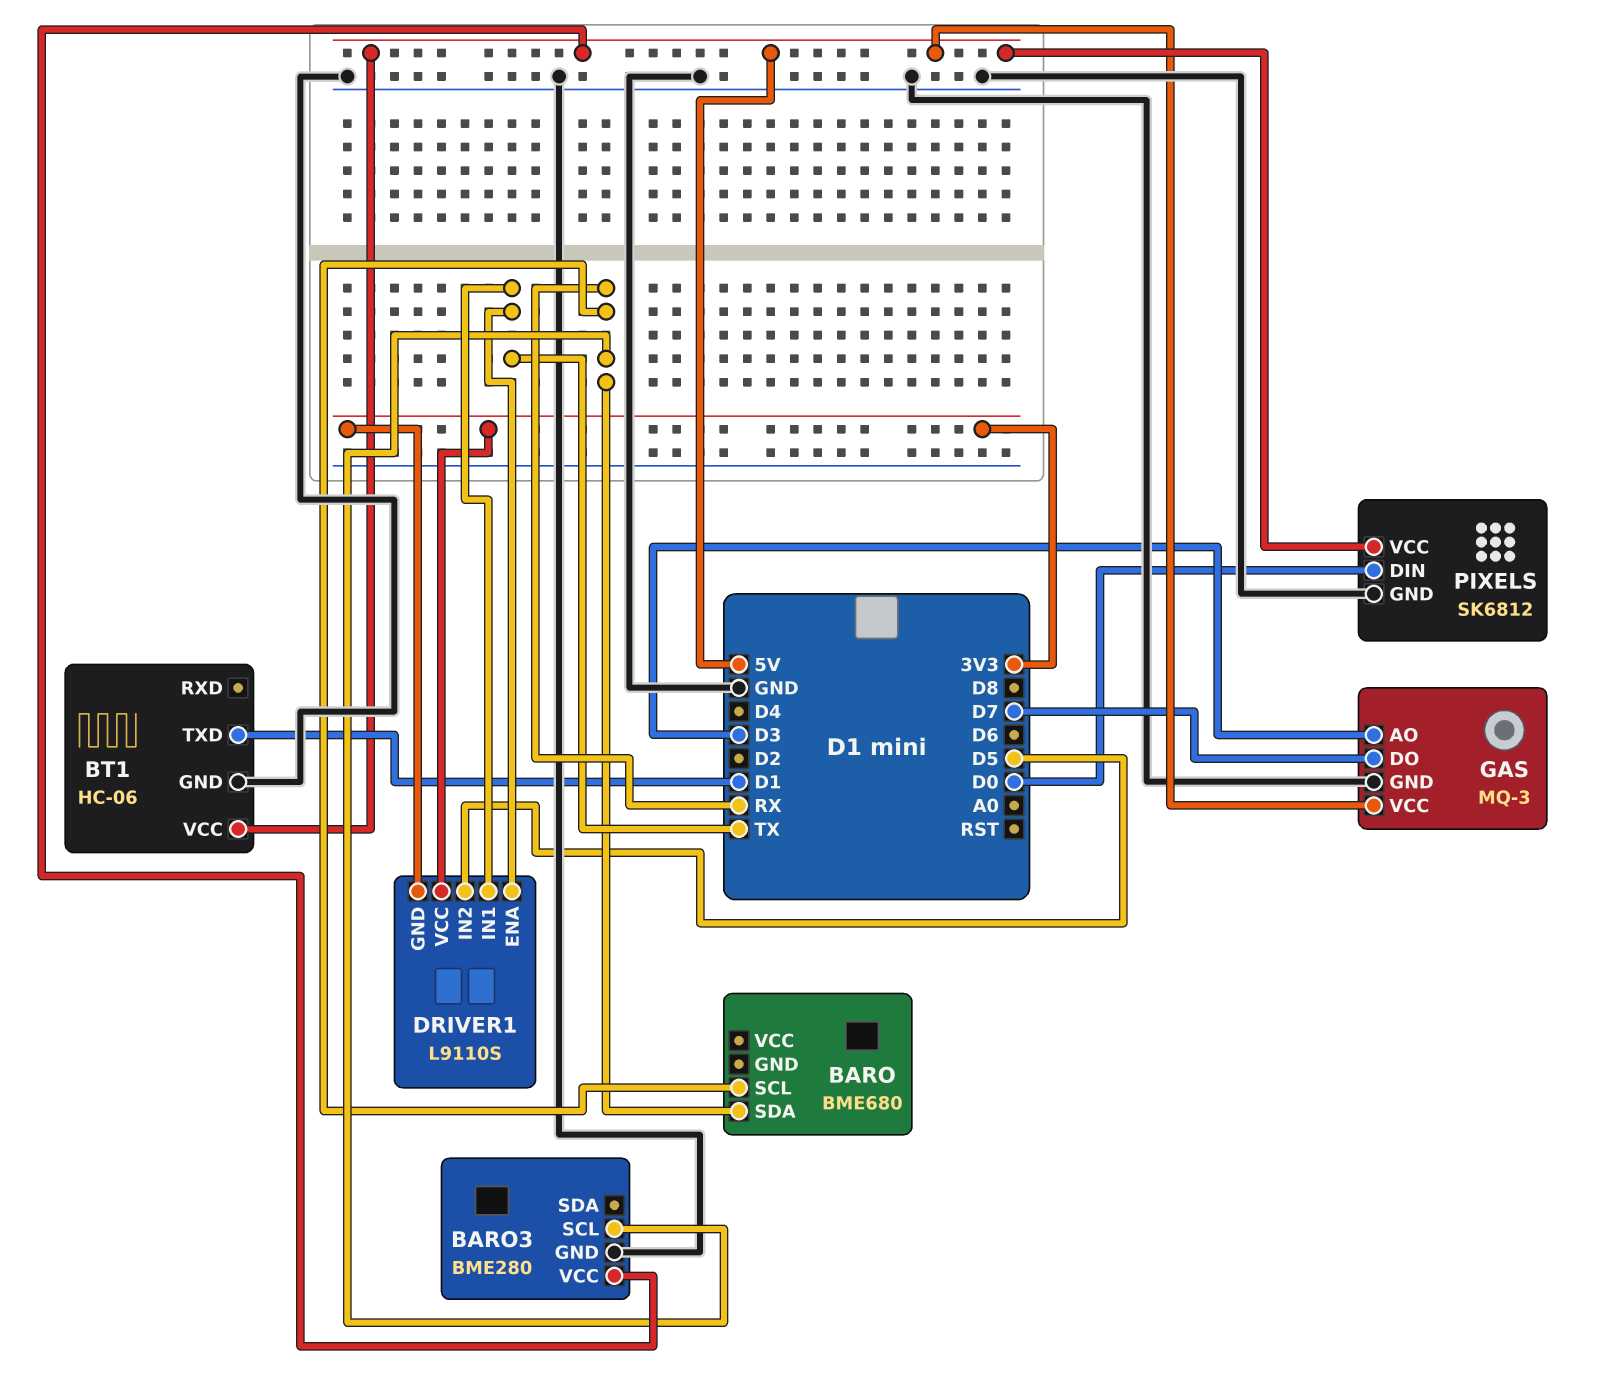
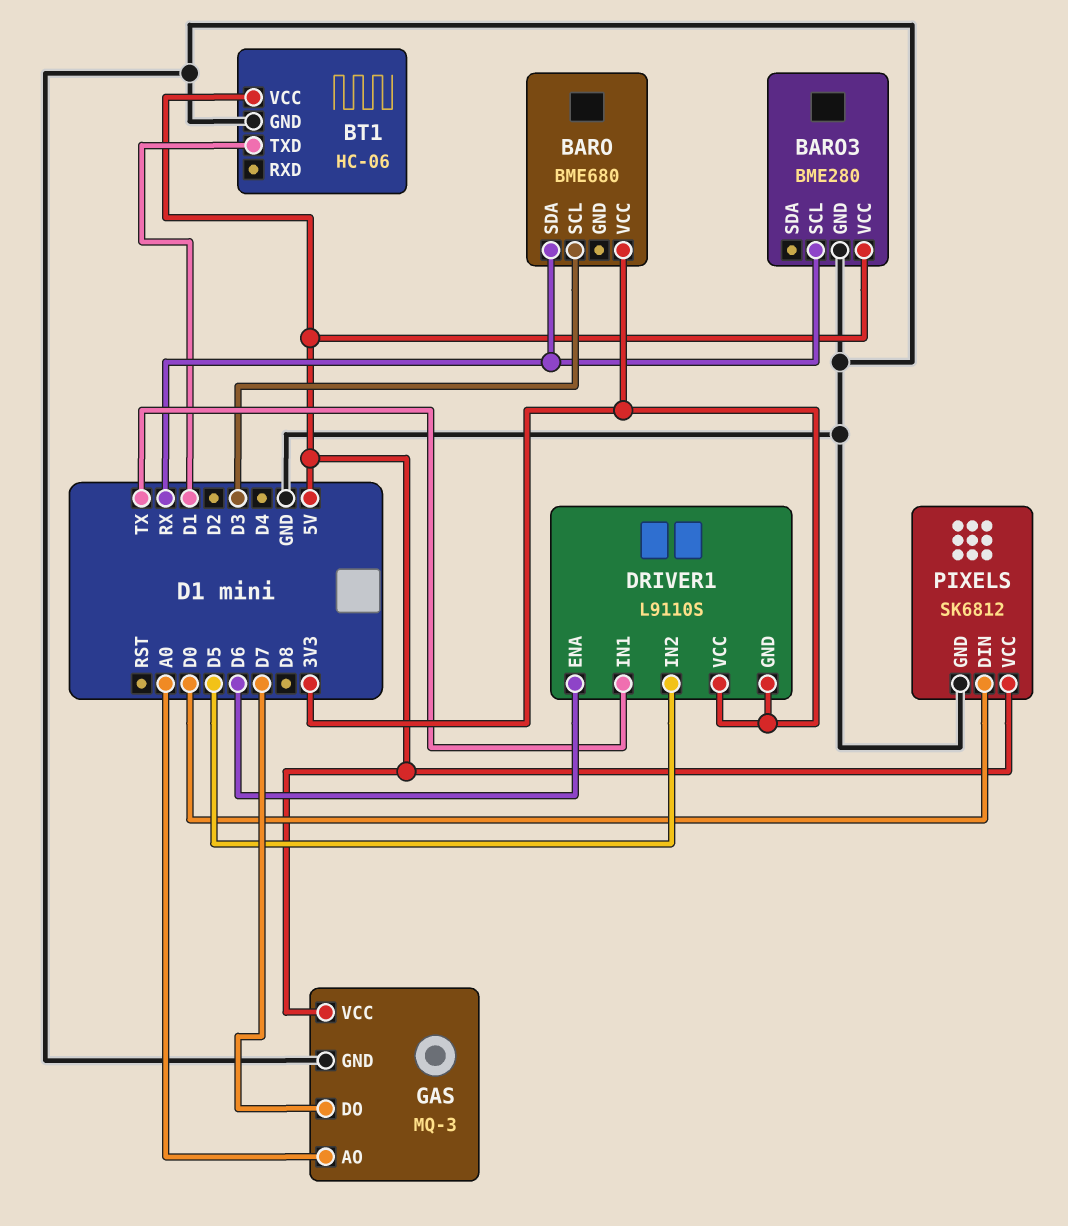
BARO pin SCL: RX -> D3
BARO pin VCC: none -> 3V3
DRIVER1 pin ENA: TX -> D6
GAS pin AO: D3 -> A0

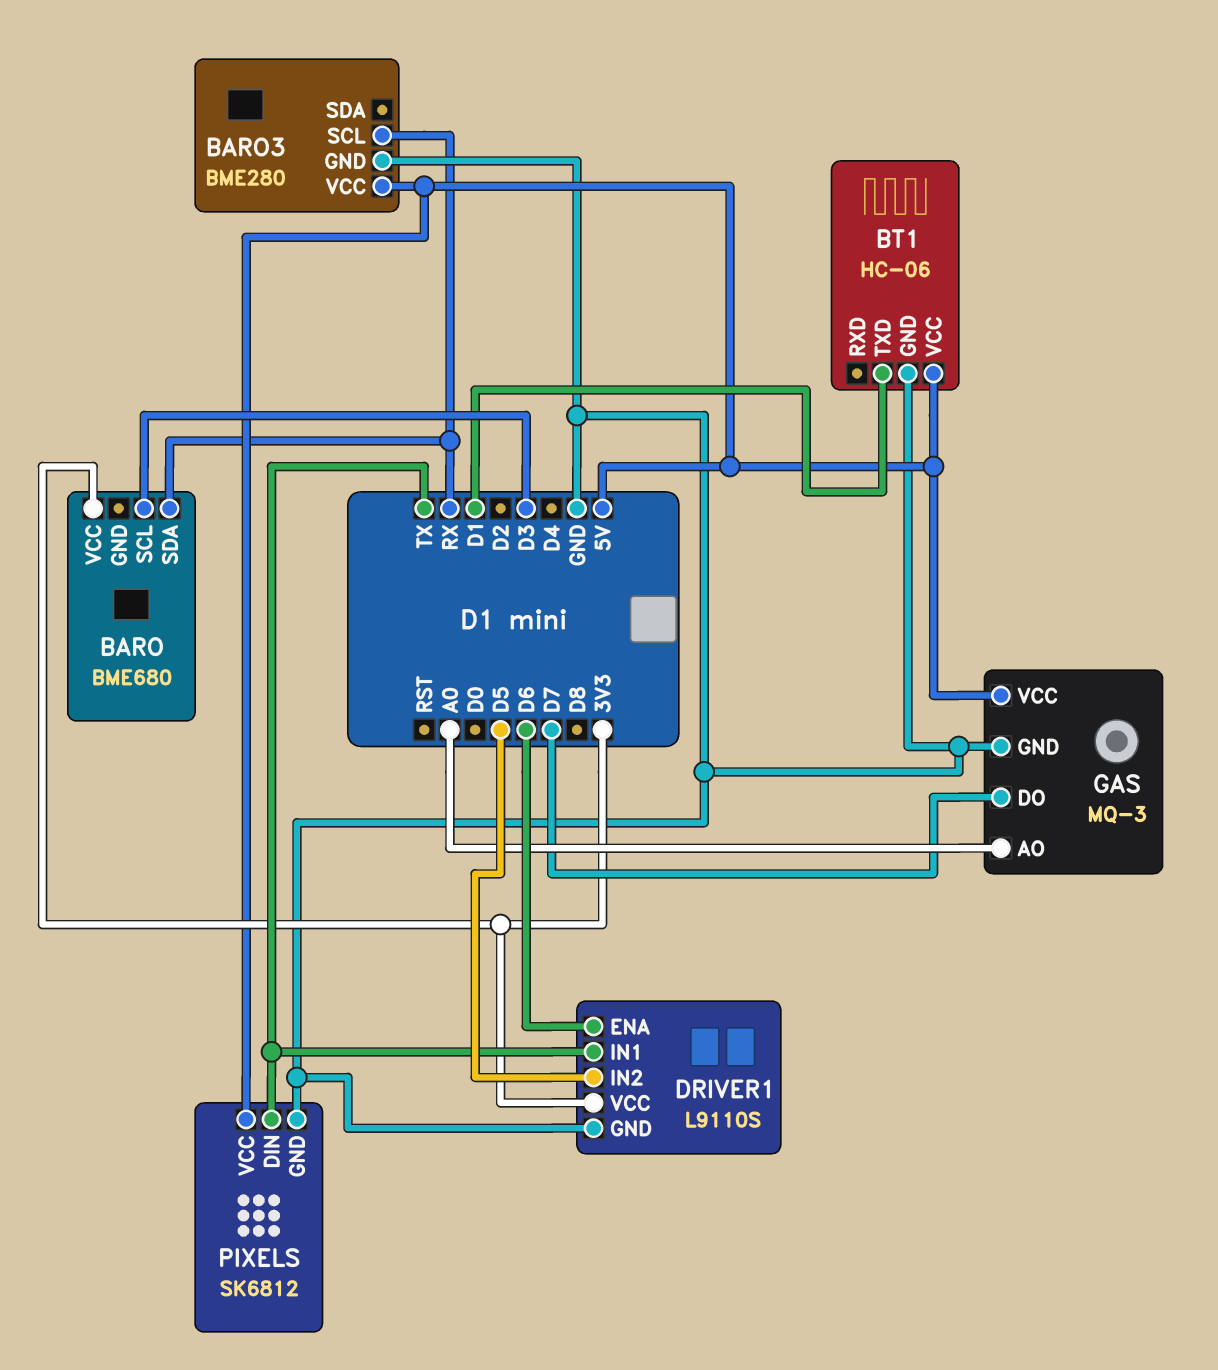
DRIVER1 pin GND: 3V3 -> GND
PIXELS pin DIN: D0 -> TX

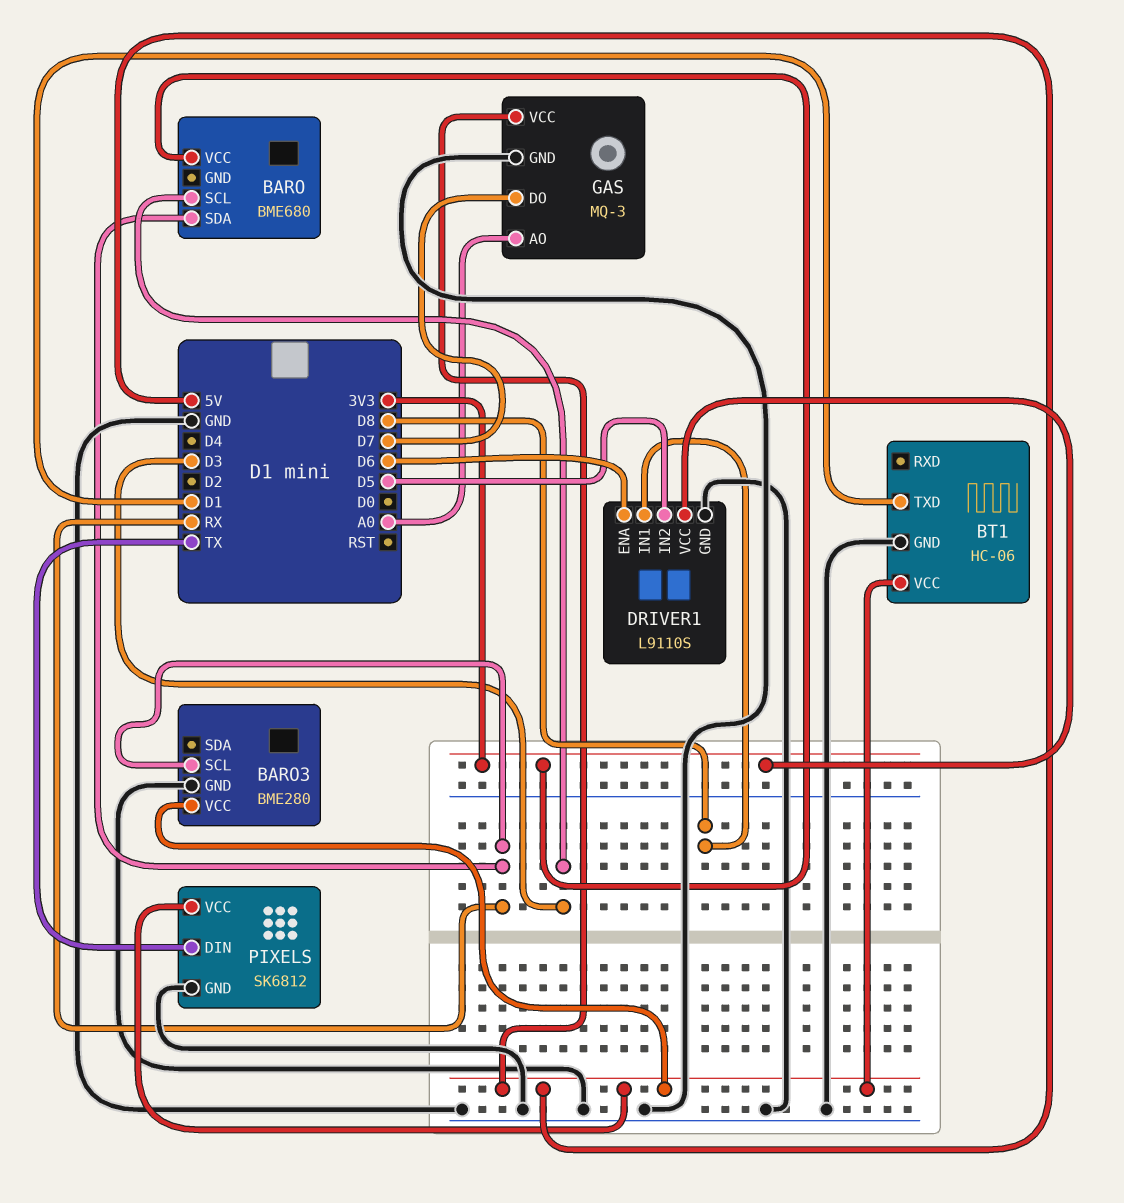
DRIVER1 pin IN1: TX -> D8

